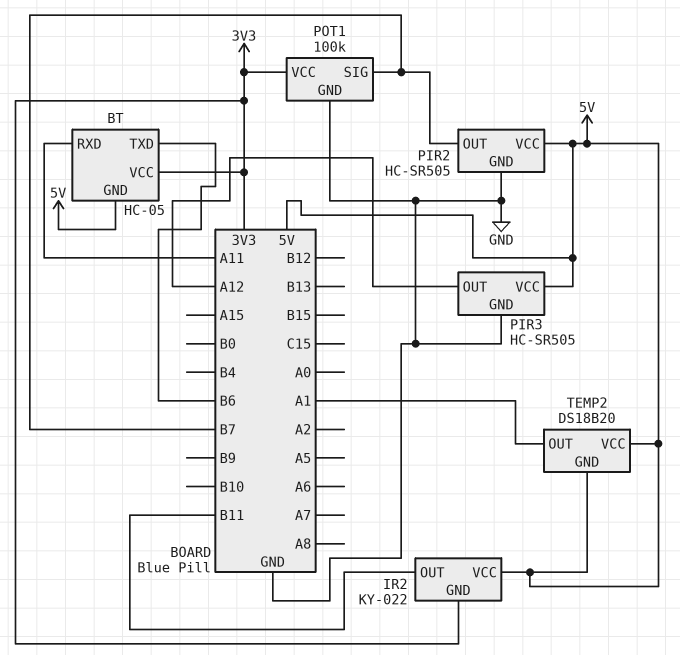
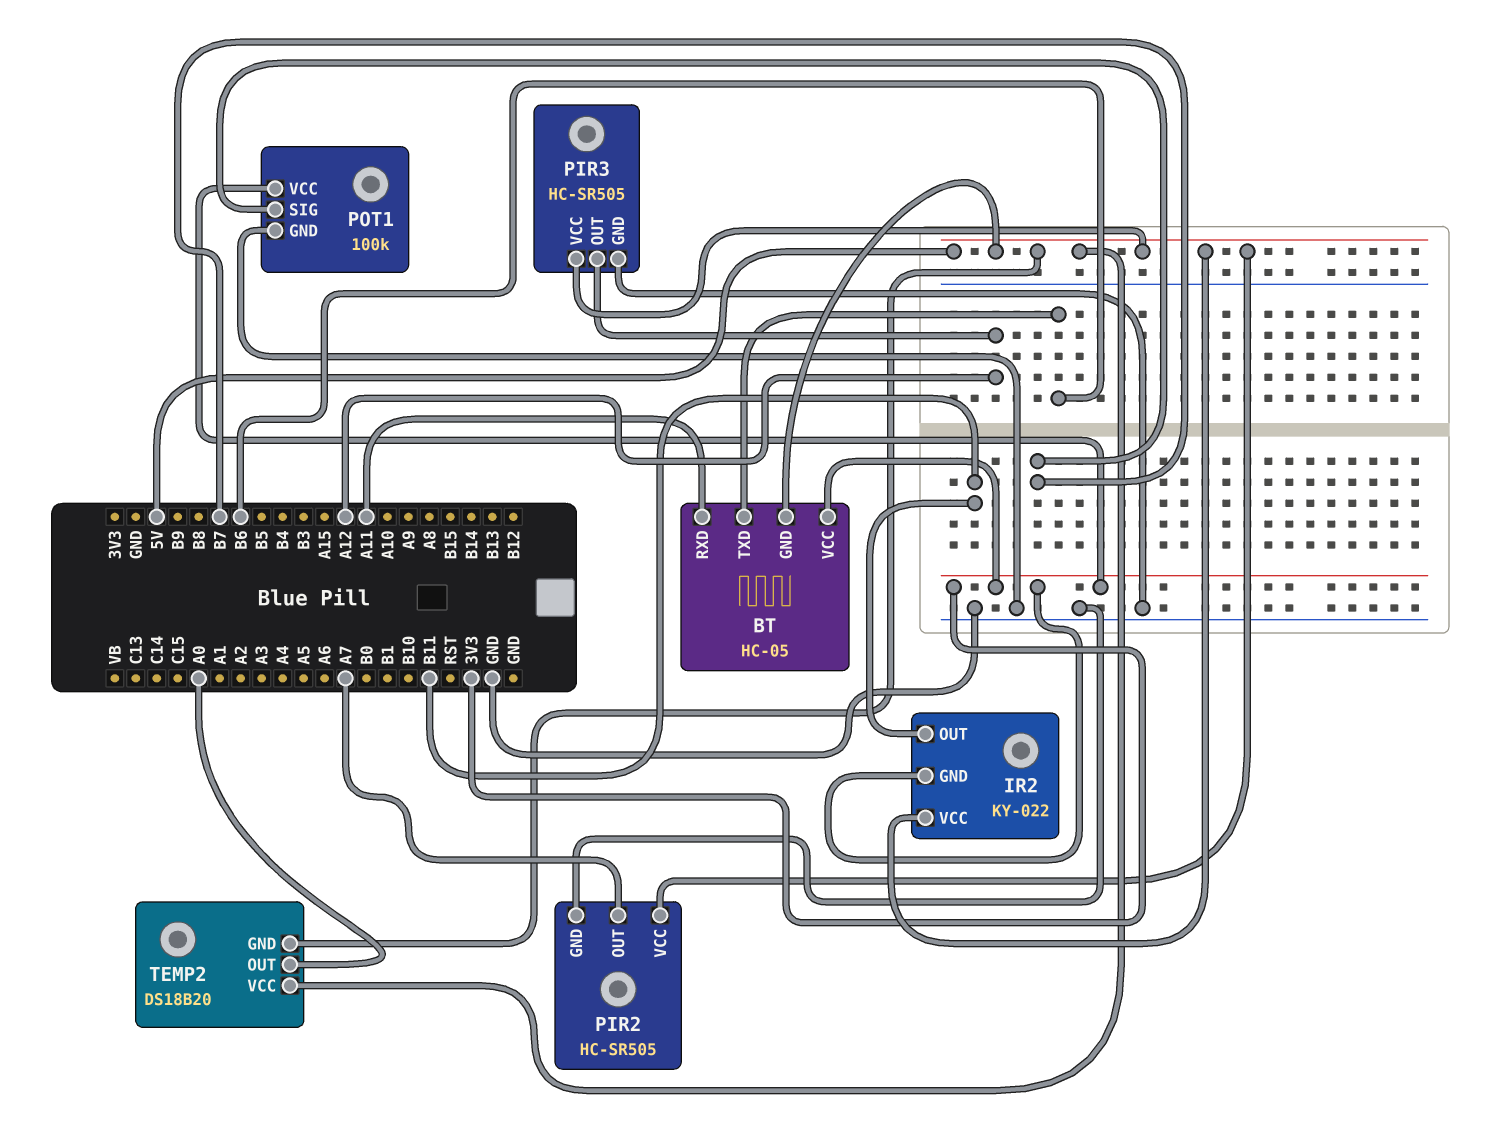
PIR2 pin OUT: B7 -> A7
TEMP2 pin OUT: A1 -> A0

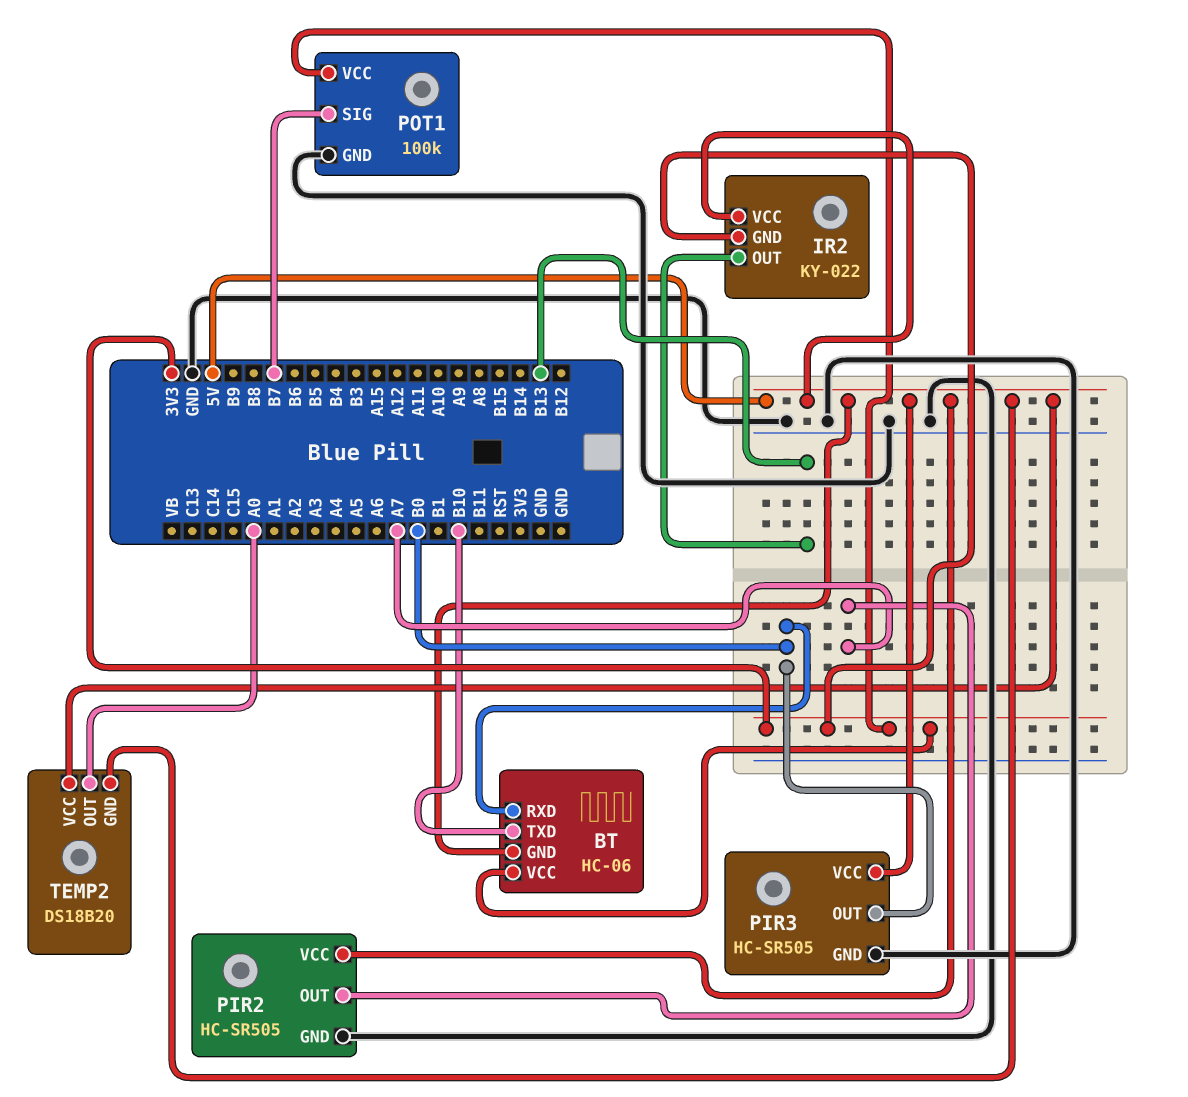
BT: HC-05 -> HC-06
BT pin RXD: A11 -> B0
BT pin TXD: B6 -> B10
IR2 pin OUT: B11 -> B13
PIR3 pin OUT: A12 -> B0

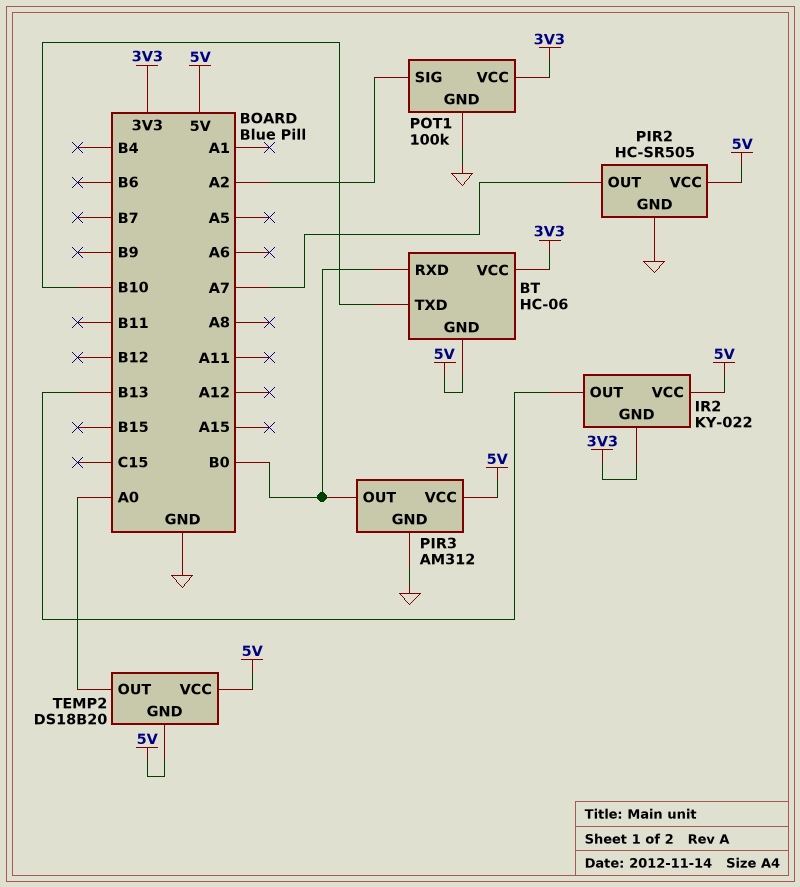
PIR3: HC-SR505 -> AM312
POT1 pin SIG: B7 -> A2

